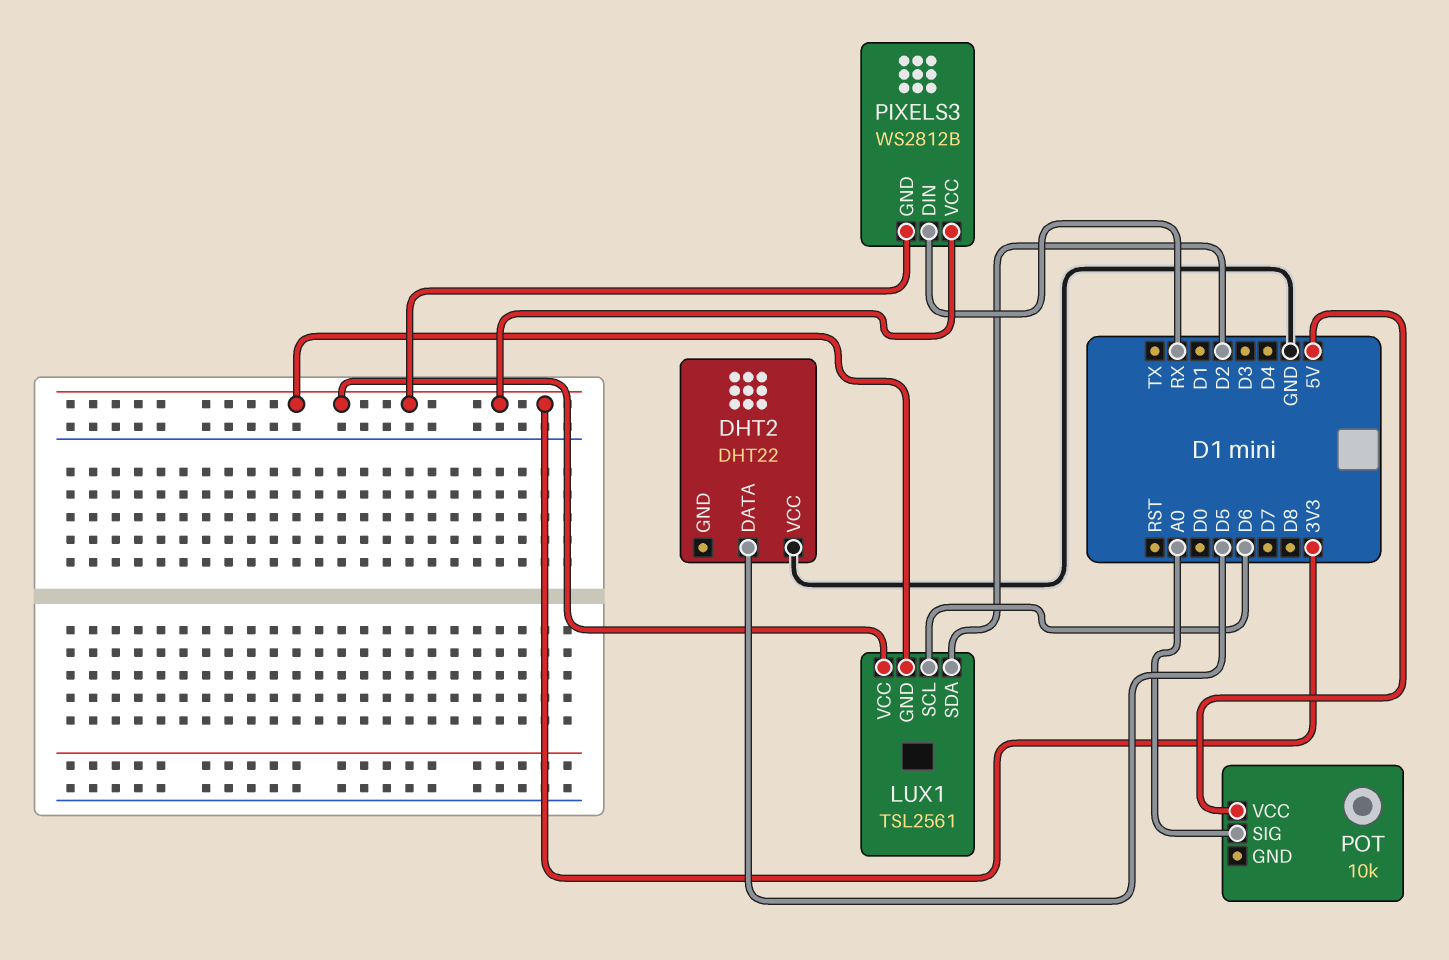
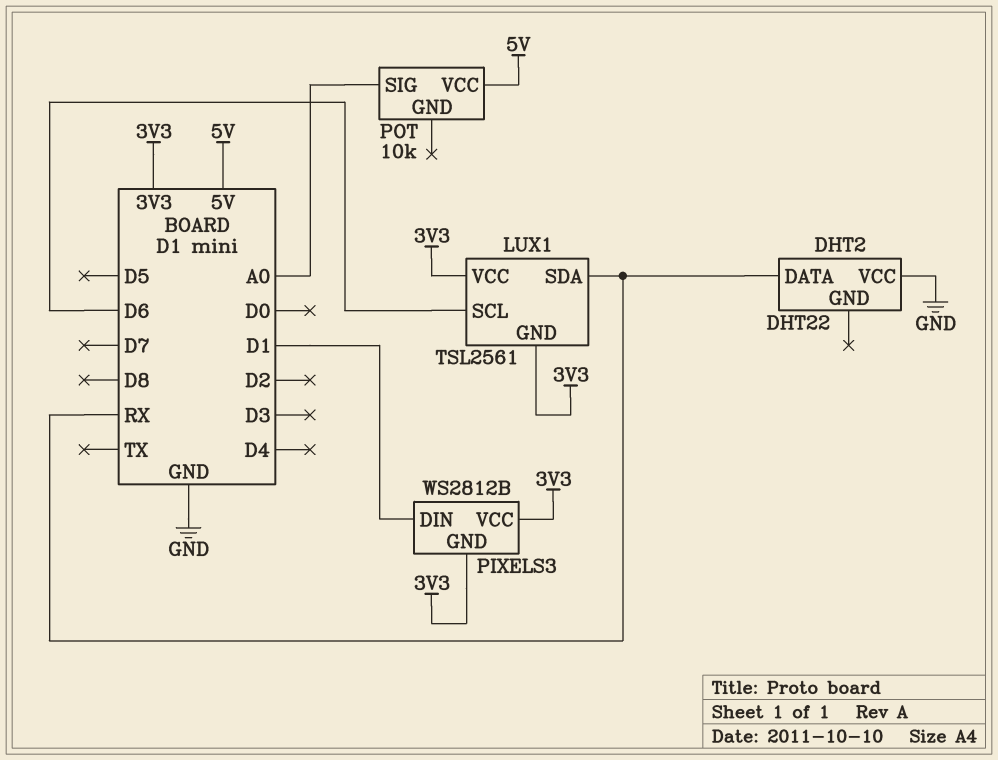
DHT2 pin DATA: D5 -> RX
LUX1 pin SDA: D2 -> RX
PIXELS3 pin DIN: RX -> D1

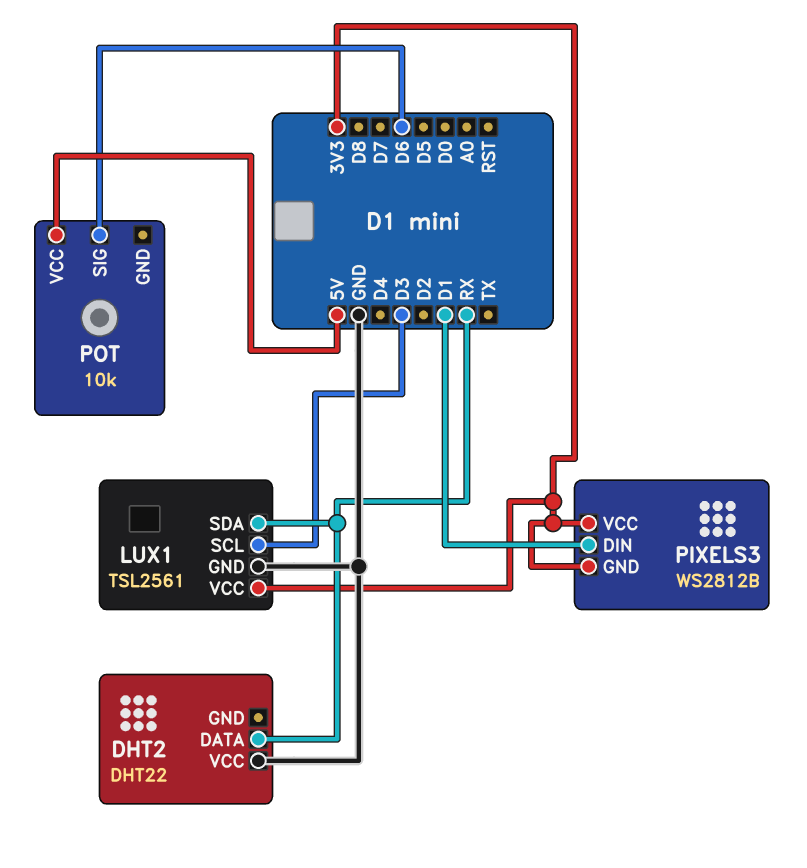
LUX1 pin GND: 3V3 -> GND
LUX1 pin SCL: D6 -> D3
POT pin SIG: A0 -> D6

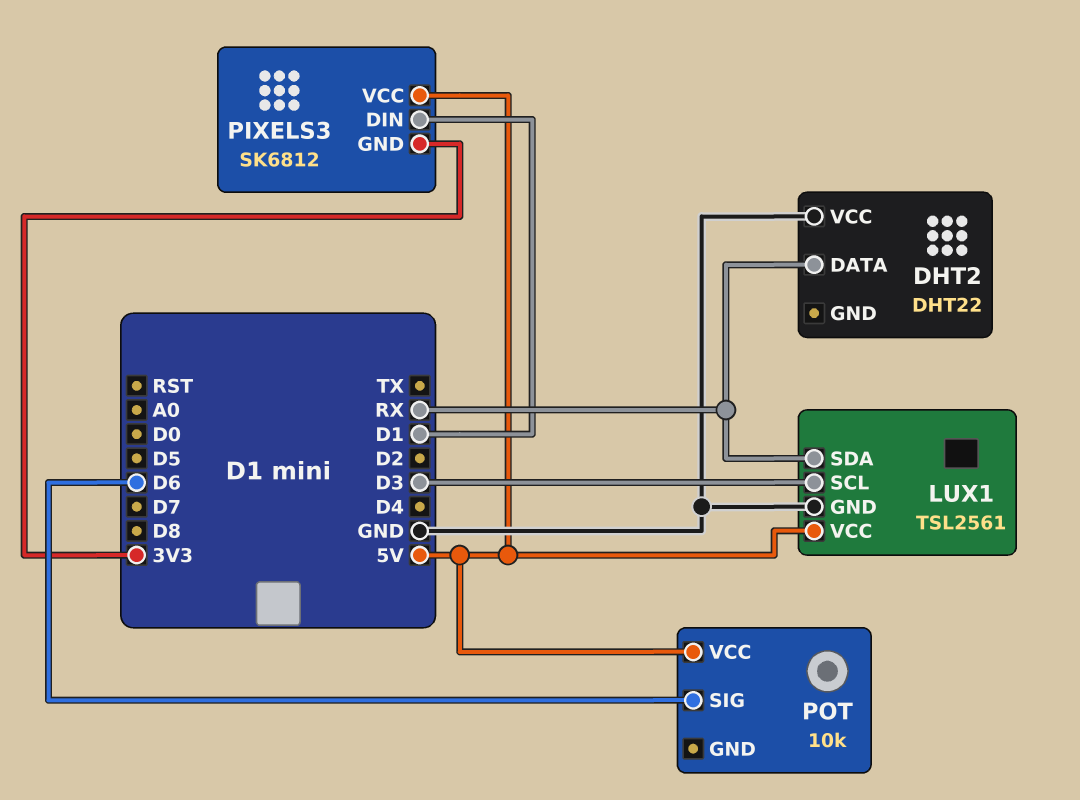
LUX1 pin VCC: 3V3 -> 5V
PIXELS3: WS2812B -> SK6812
PIXELS3 pin VCC: 3V3 -> 5V

